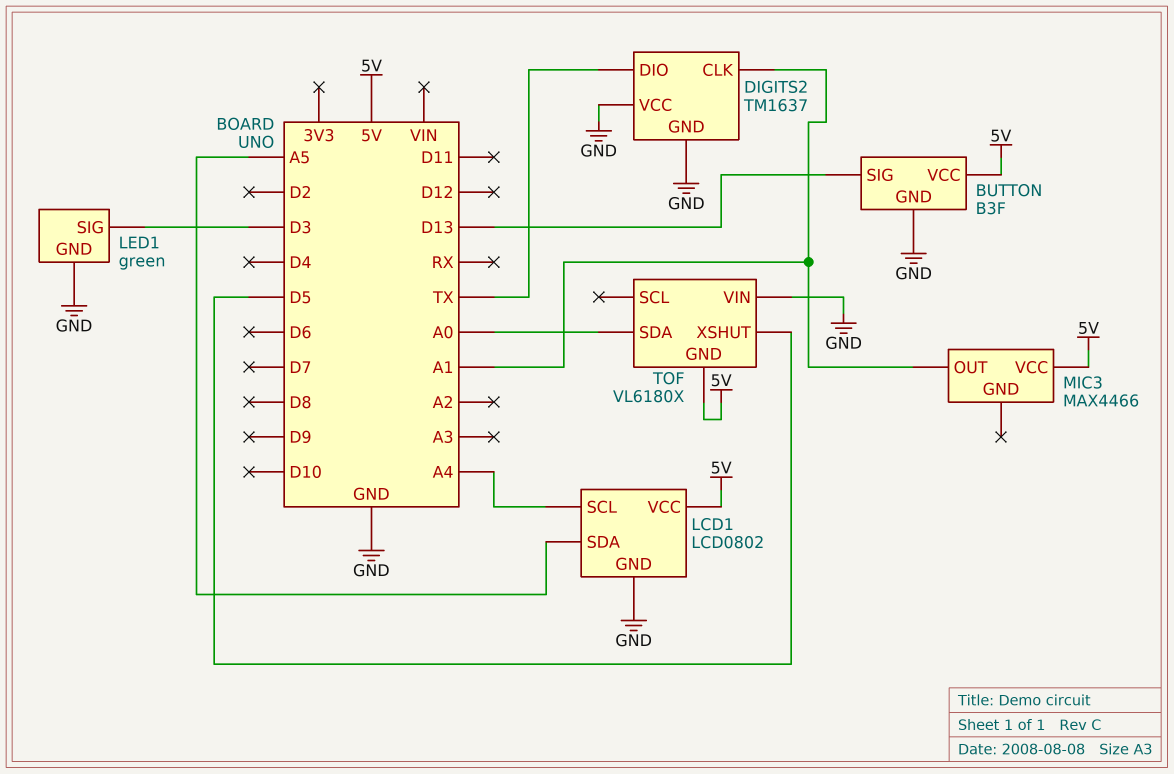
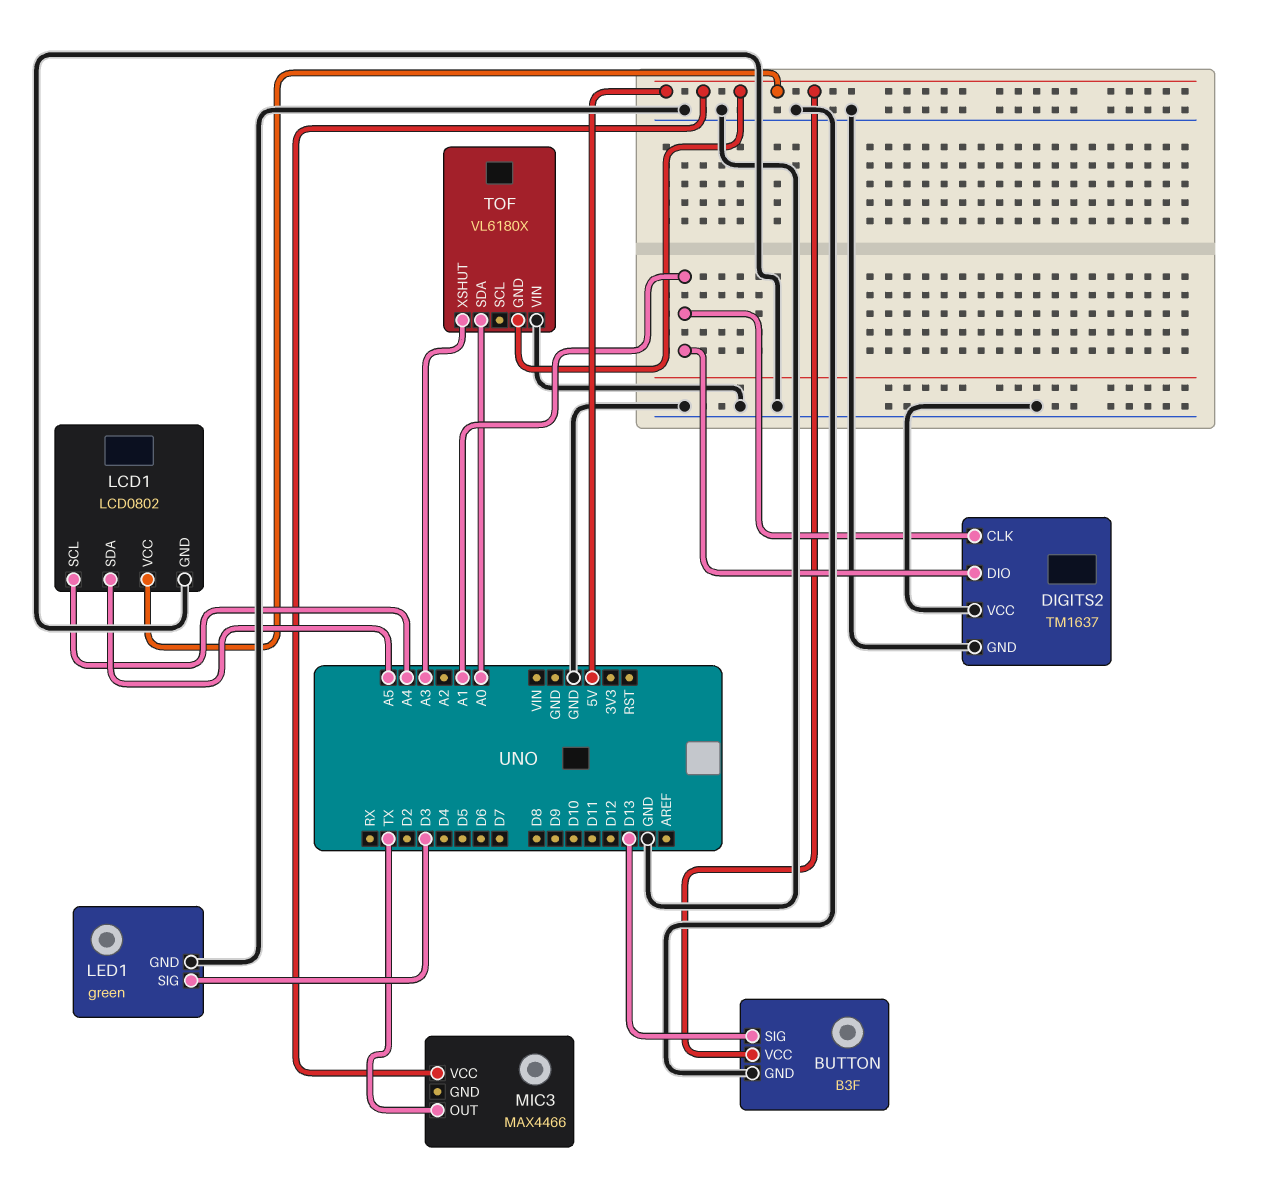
DIGITS2 pin DIO: TX -> A1
MIC3 pin OUT: A1 -> TX
TOF pin XSHUT: D5 -> A3

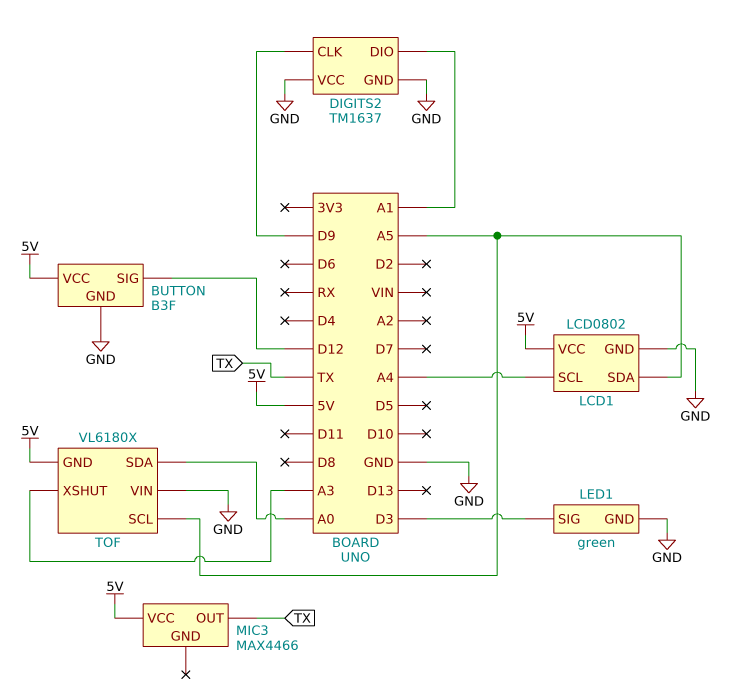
BUTTON pin SIG: D13 -> D12
DIGITS2 pin CLK: A1 -> D9
TOF pin SCL: none -> A5

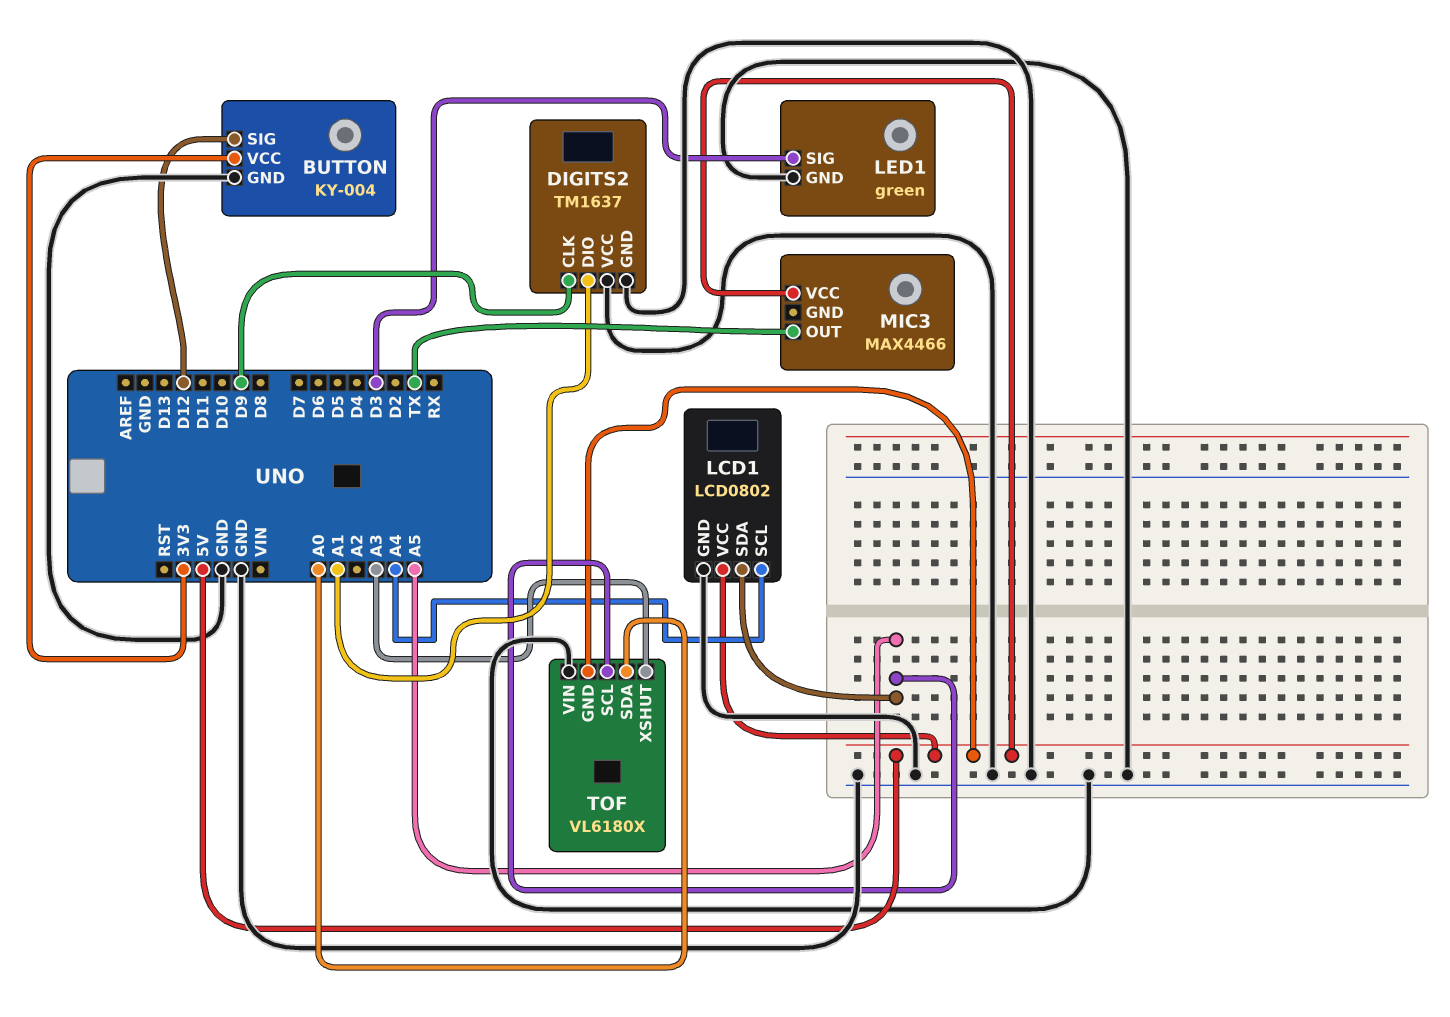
BUTTON: B3F -> KY-004
BUTTON pin VCC: 5V -> 3V3

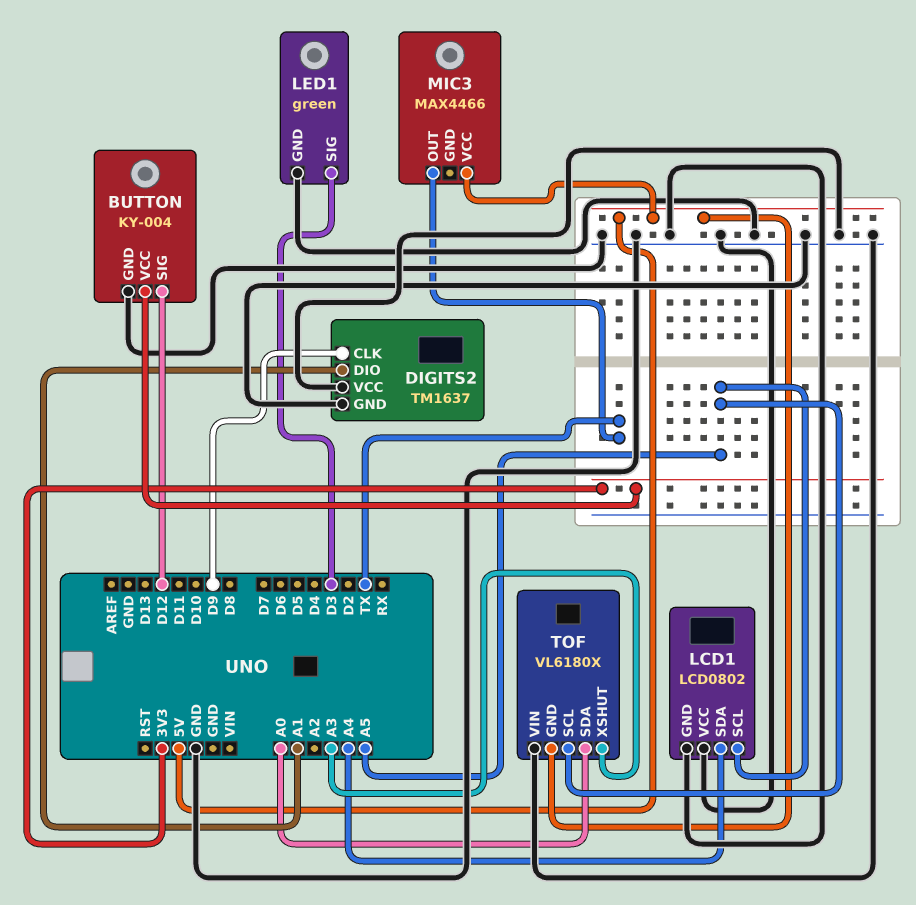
LCD1 pin SCL: A4 -> A5
LCD1 pin SDA: A5 -> A4
LCD1 pin VCC: 5V -> GND

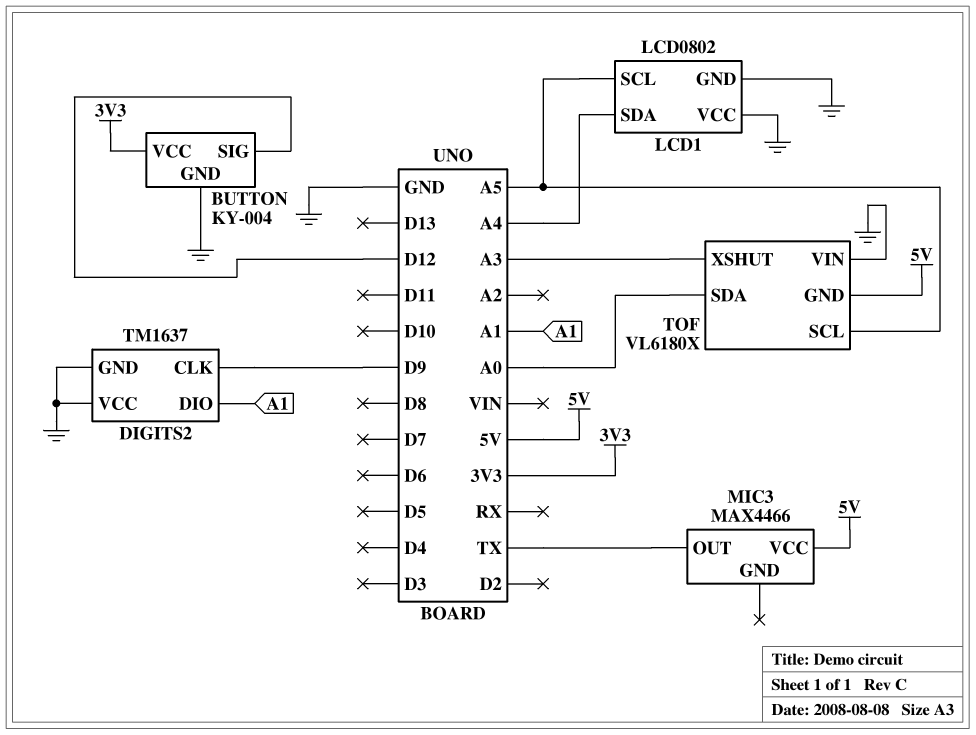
LED1: green -> none
LED1 pin GND: GND -> none
LED1 pin SIG: D3 -> none

